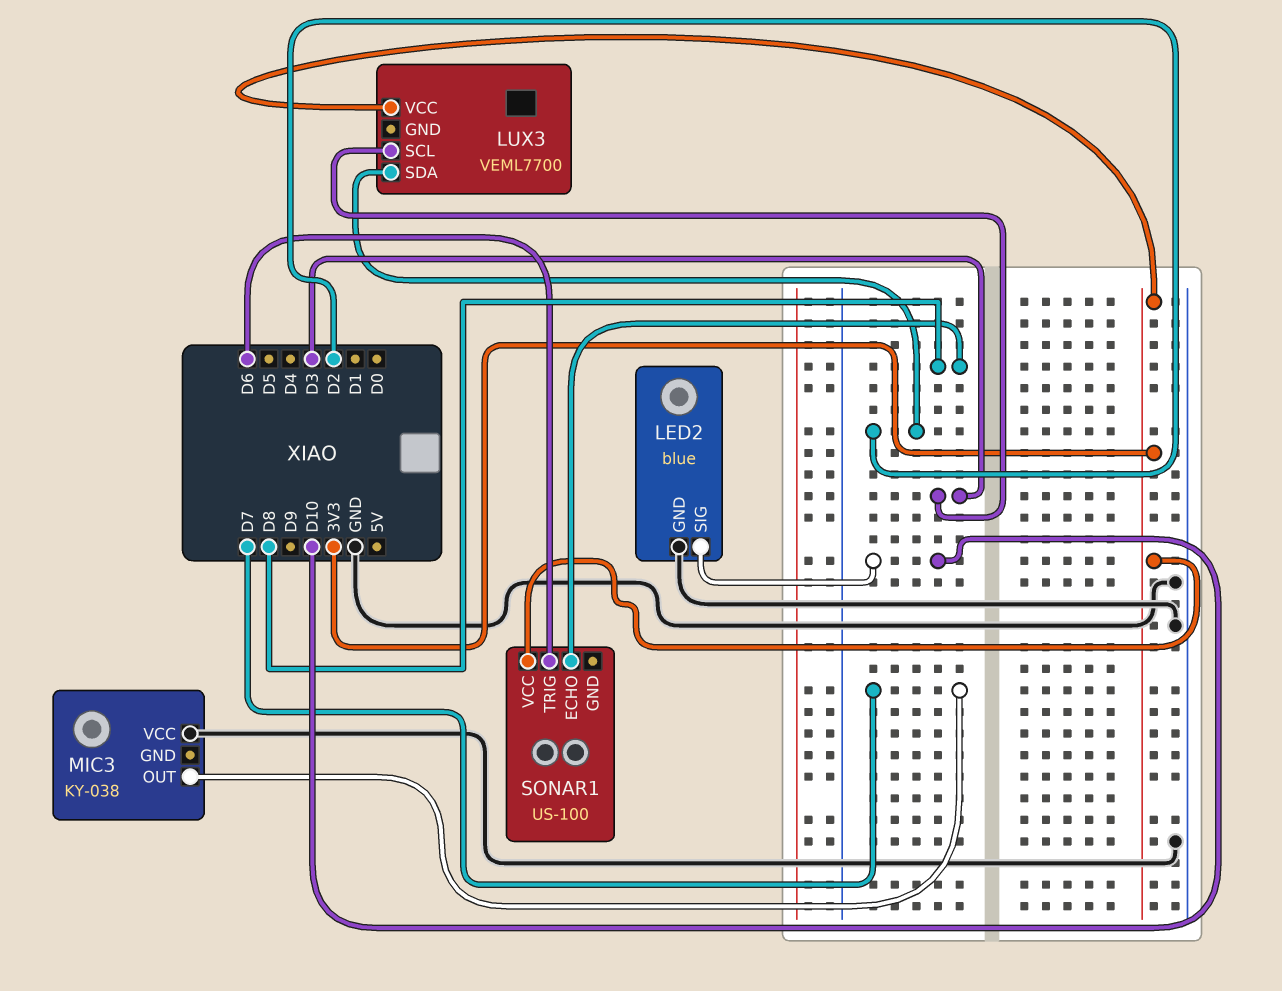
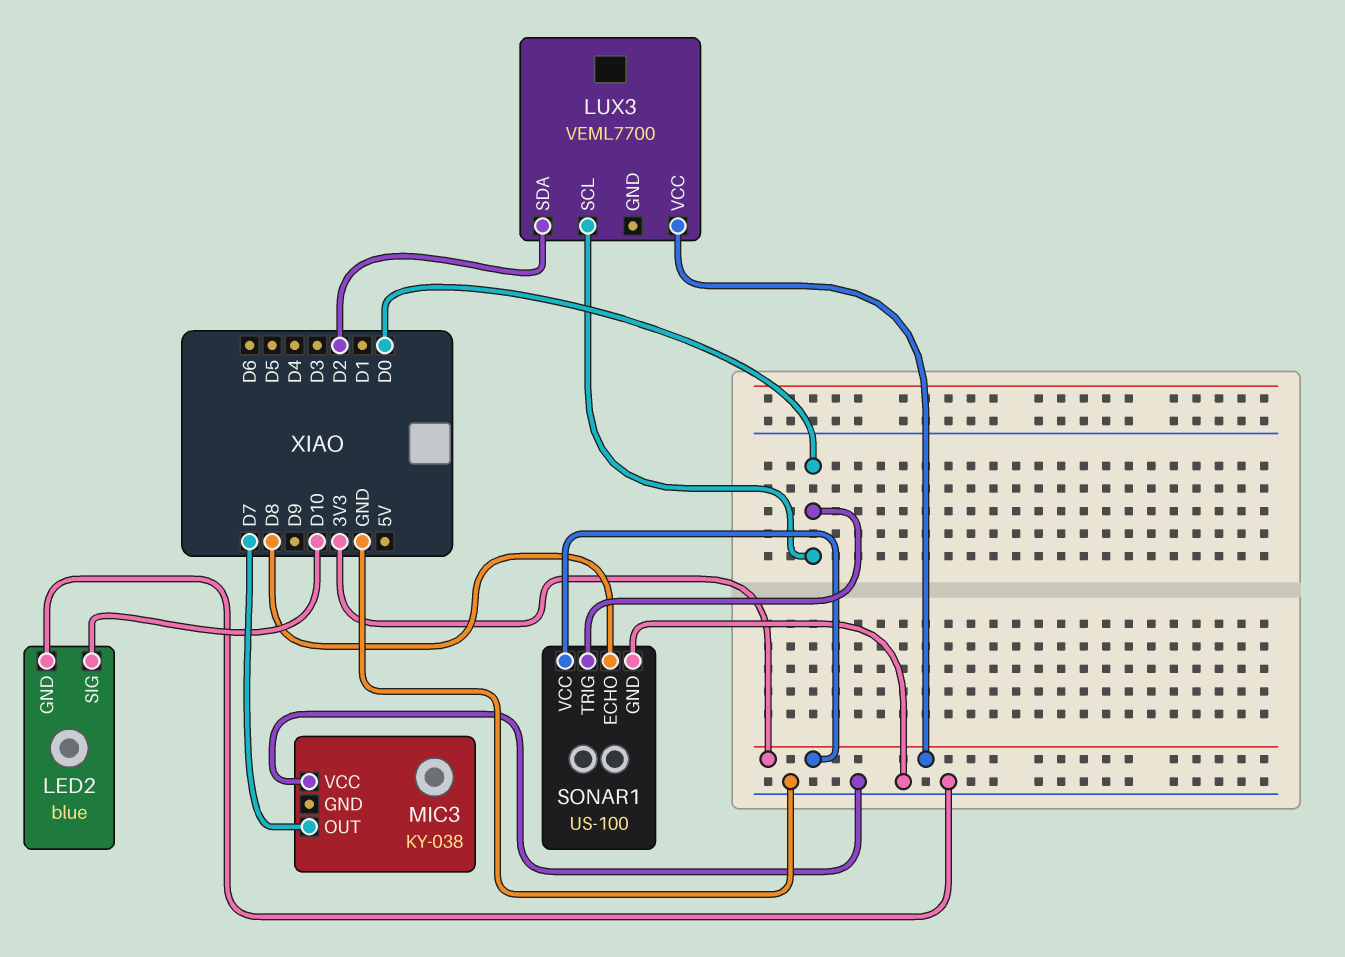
LUX3 pin SCL: D3 -> D0
SONAR1 pin GND: none -> GND
SONAR1 pin TRIG: D6 -> D0

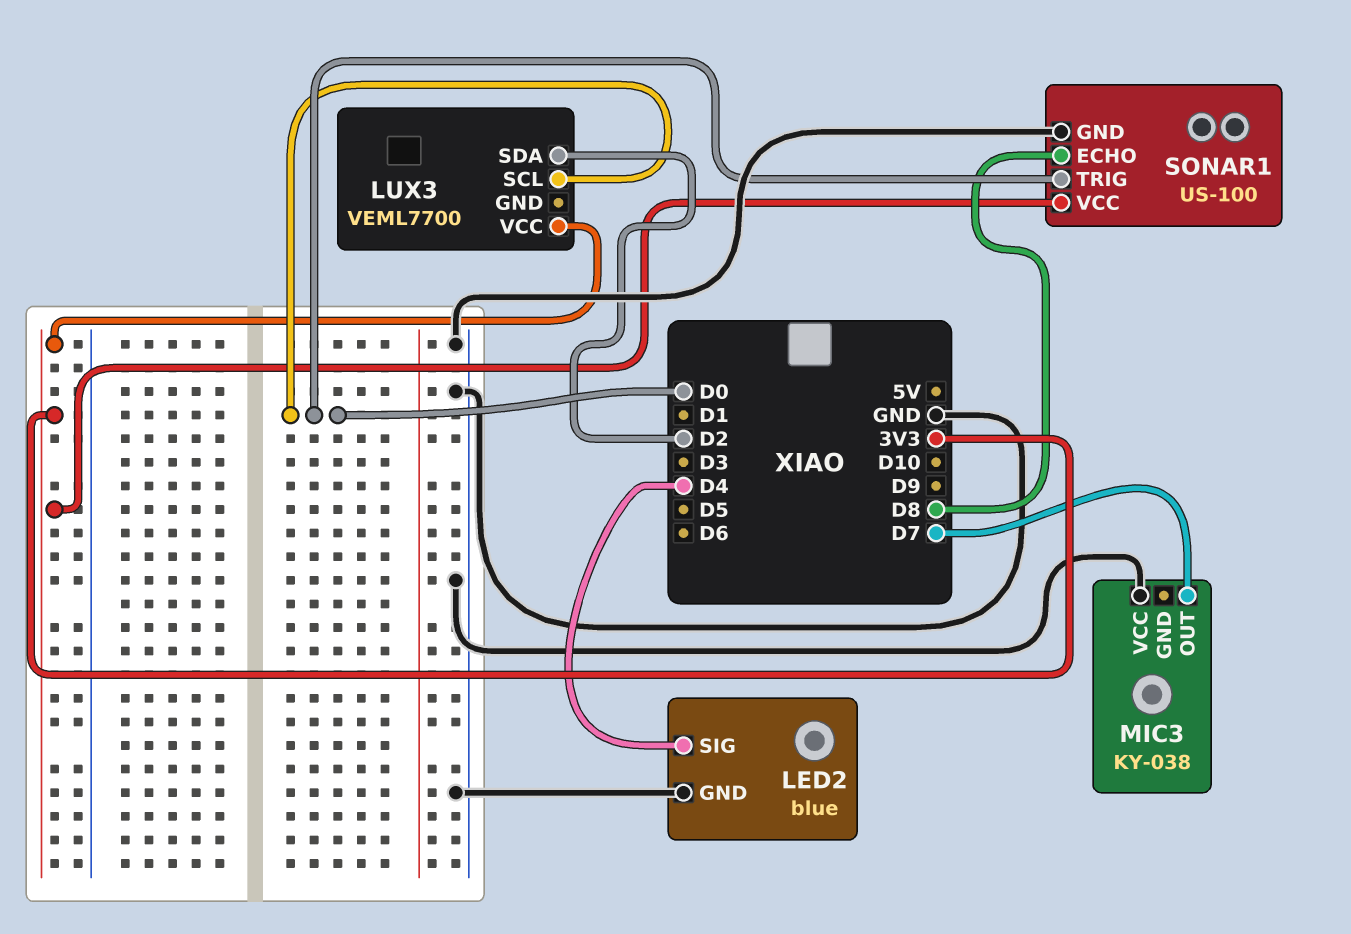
LED2 pin SIG: D10 -> D4

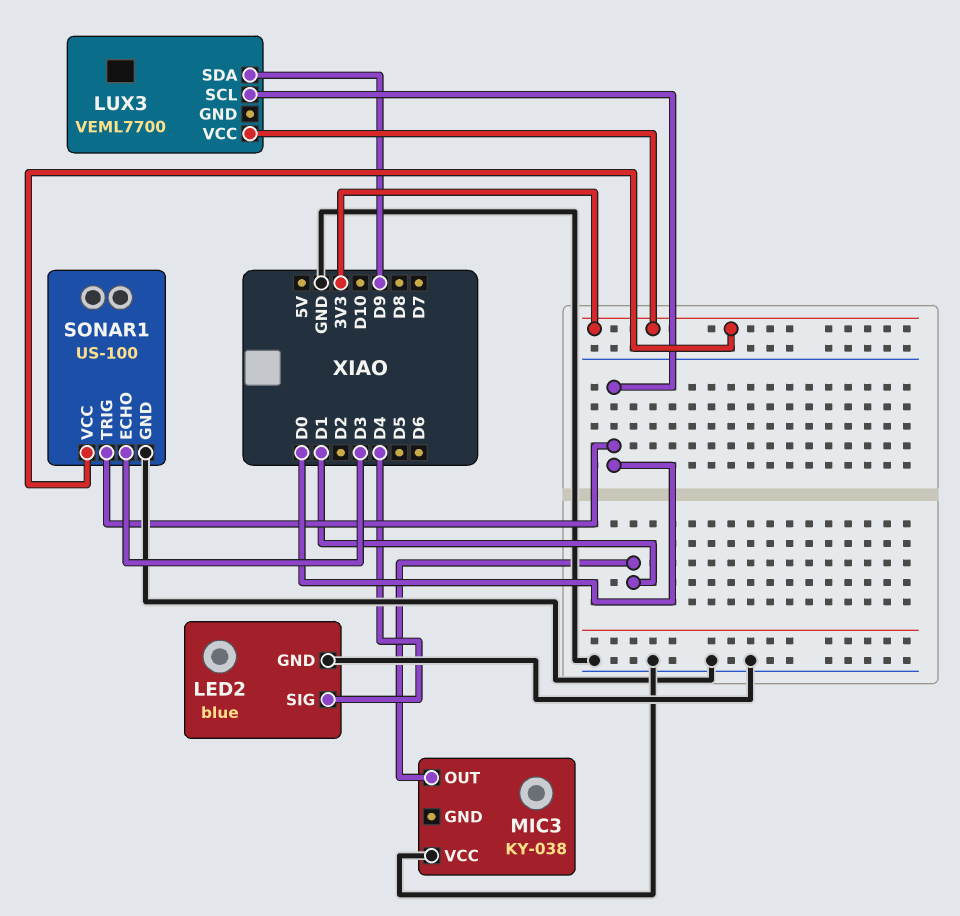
LUX3 pin SDA: D2 -> D9
MIC3 pin OUT: D7 -> D1
SONAR1 pin ECHO: D8 -> D3

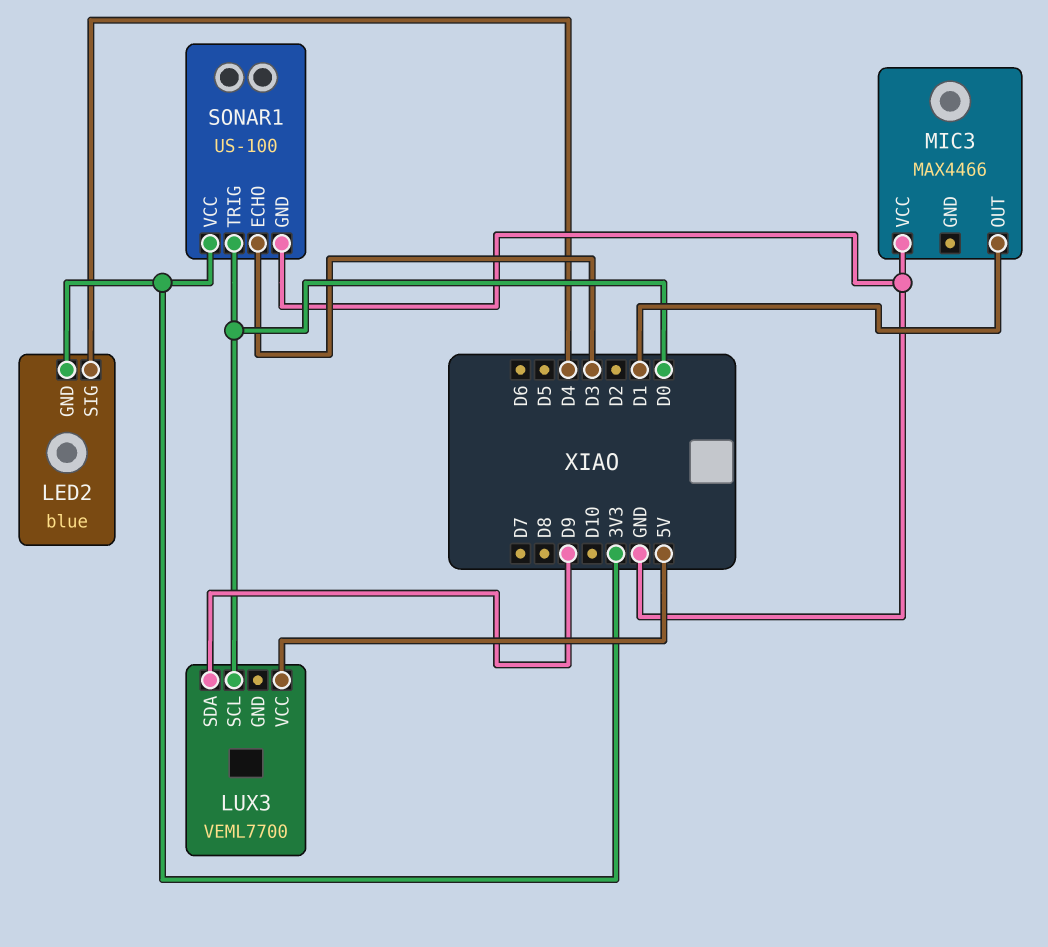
LED2 pin GND: GND -> 3V3
LUX3 pin VCC: 3V3 -> 5V
MIC3: KY-038 -> MAX4466

